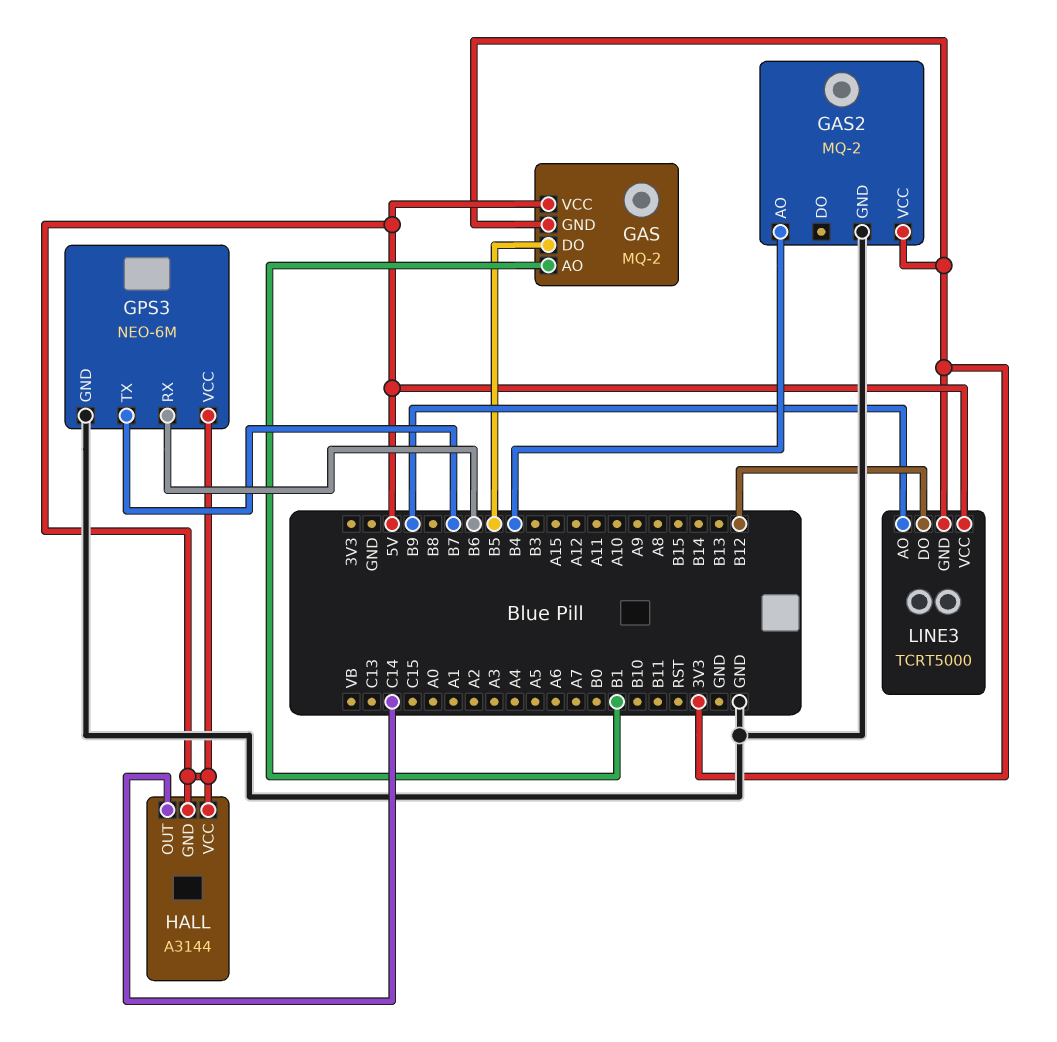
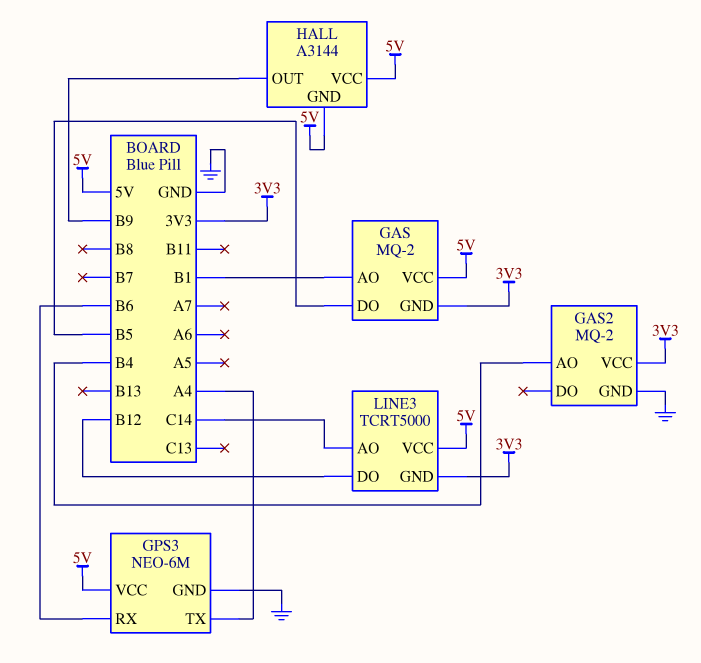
GPS3 pin TX: B7 -> A4
HALL pin OUT: C14 -> B9
LINE3 pin AO: B9 -> C14

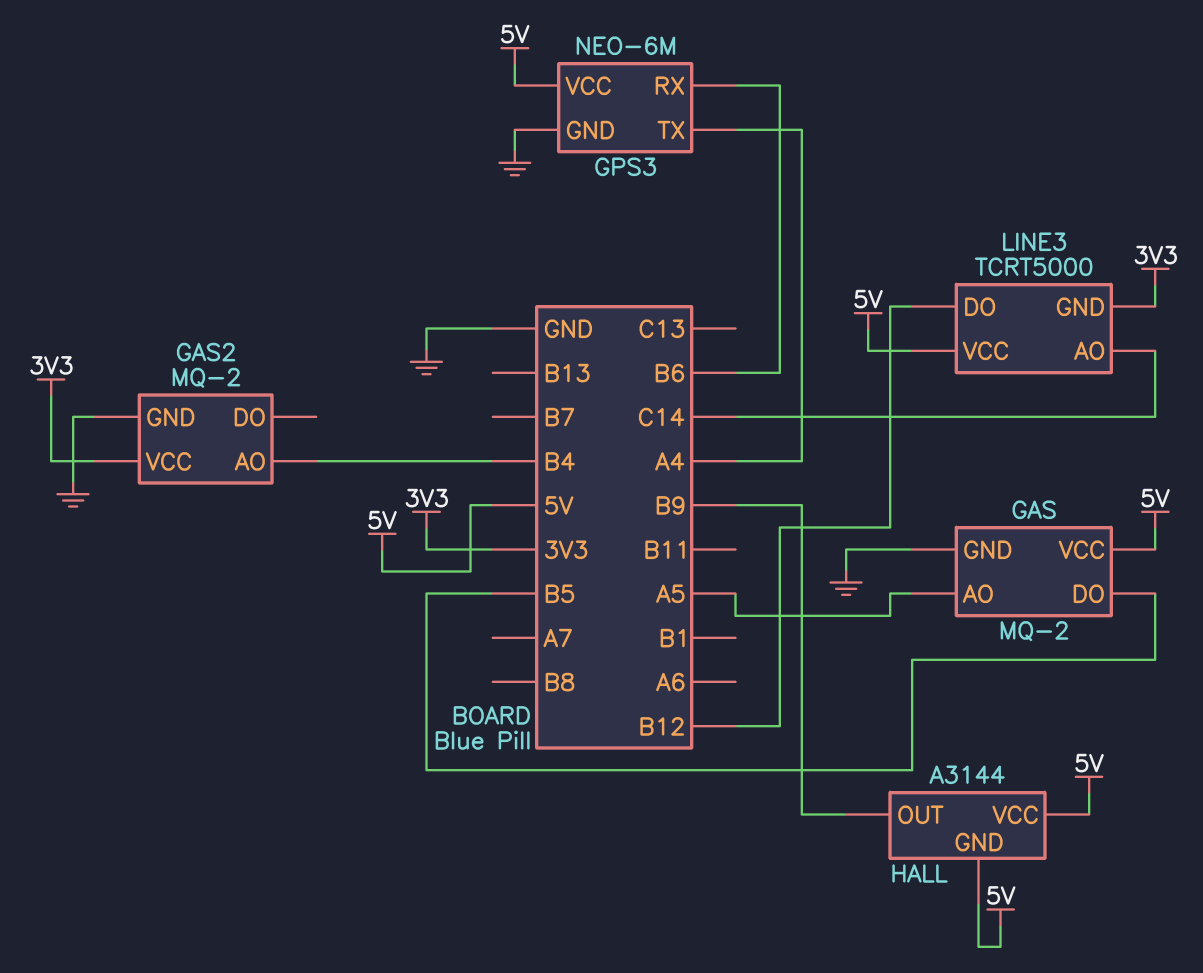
GAS pin AO: B1 -> A5
GAS pin GND: 3V3 -> GND

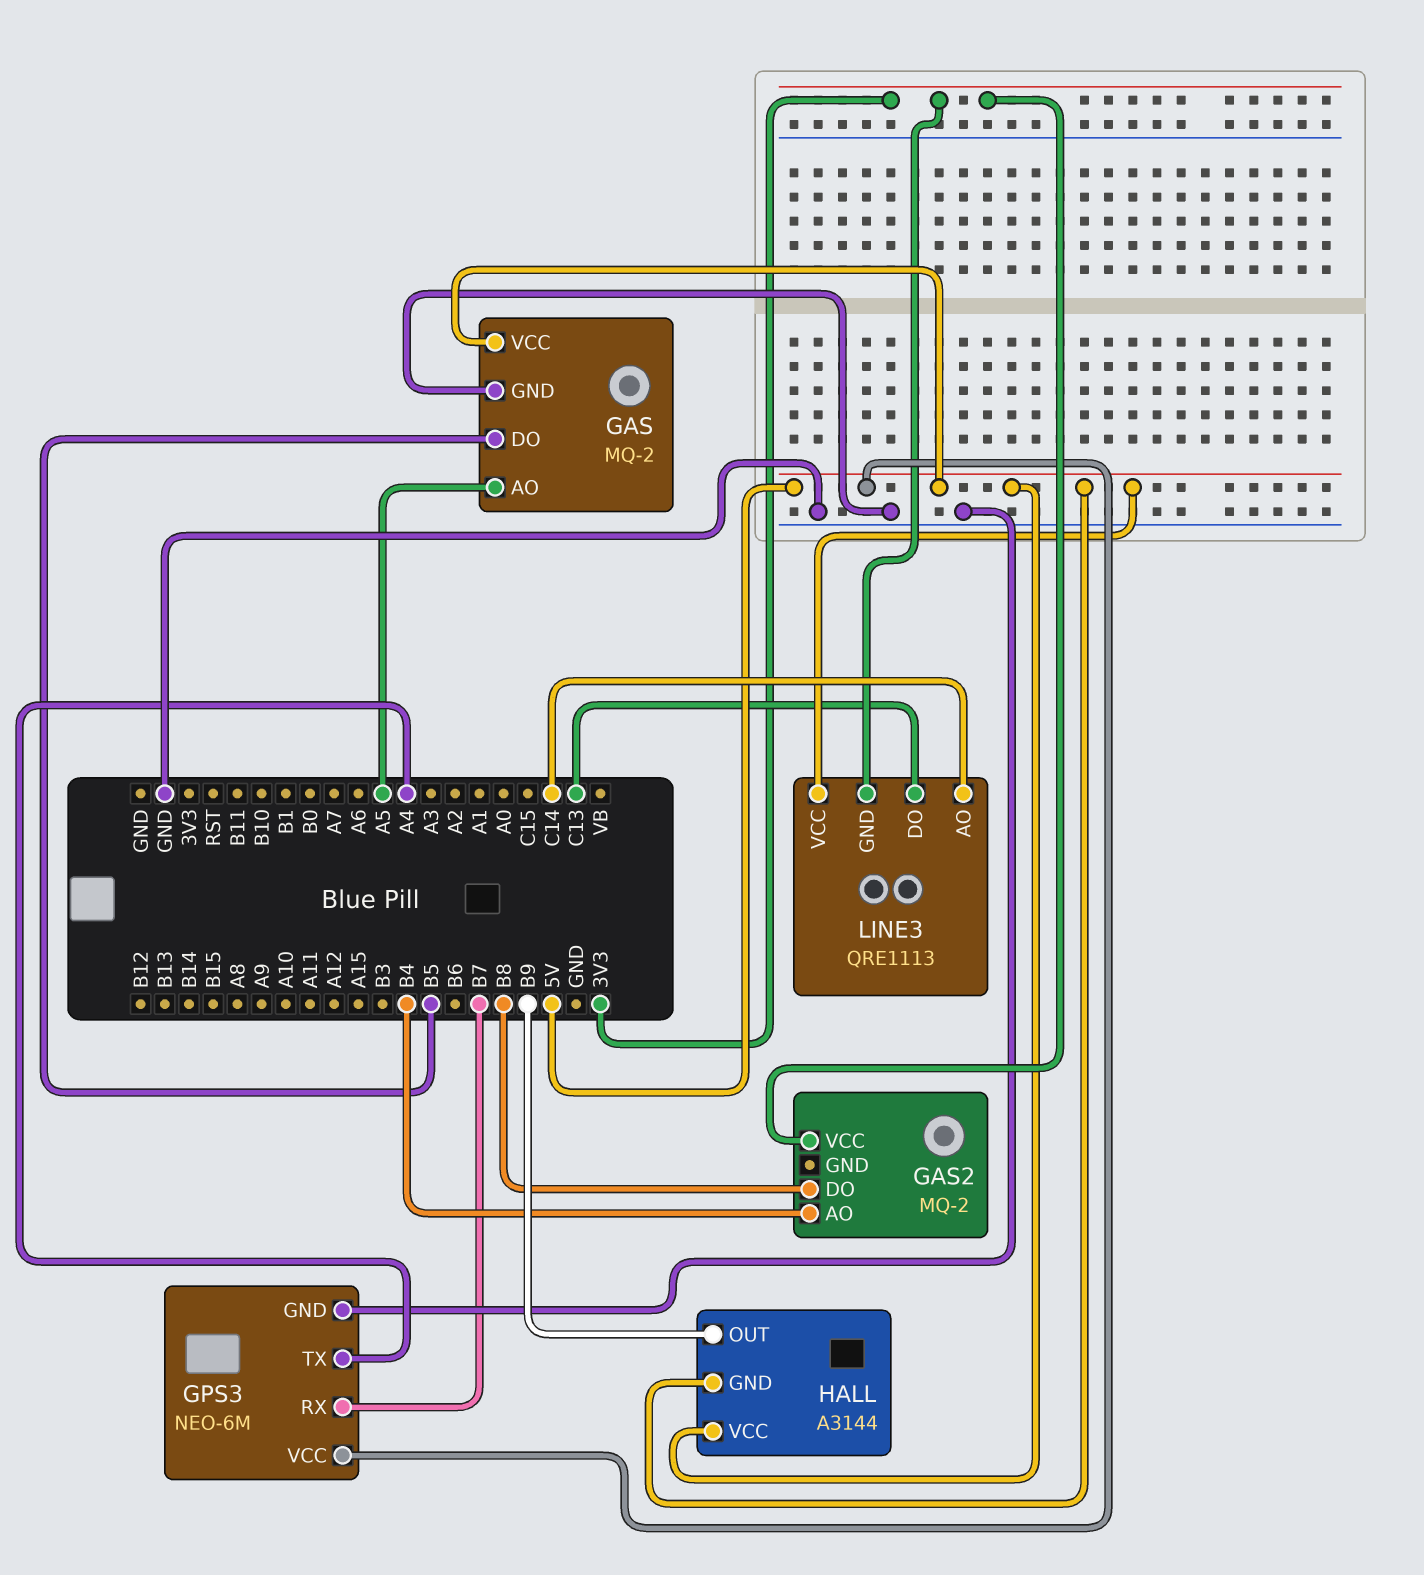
GAS2 pin DO: none -> B8
GAS2 pin GND: GND -> none
GPS3 pin RX: B6 -> B7
LINE3: TCRT5000 -> QRE1113
LINE3 pin DO: B12 -> C13

